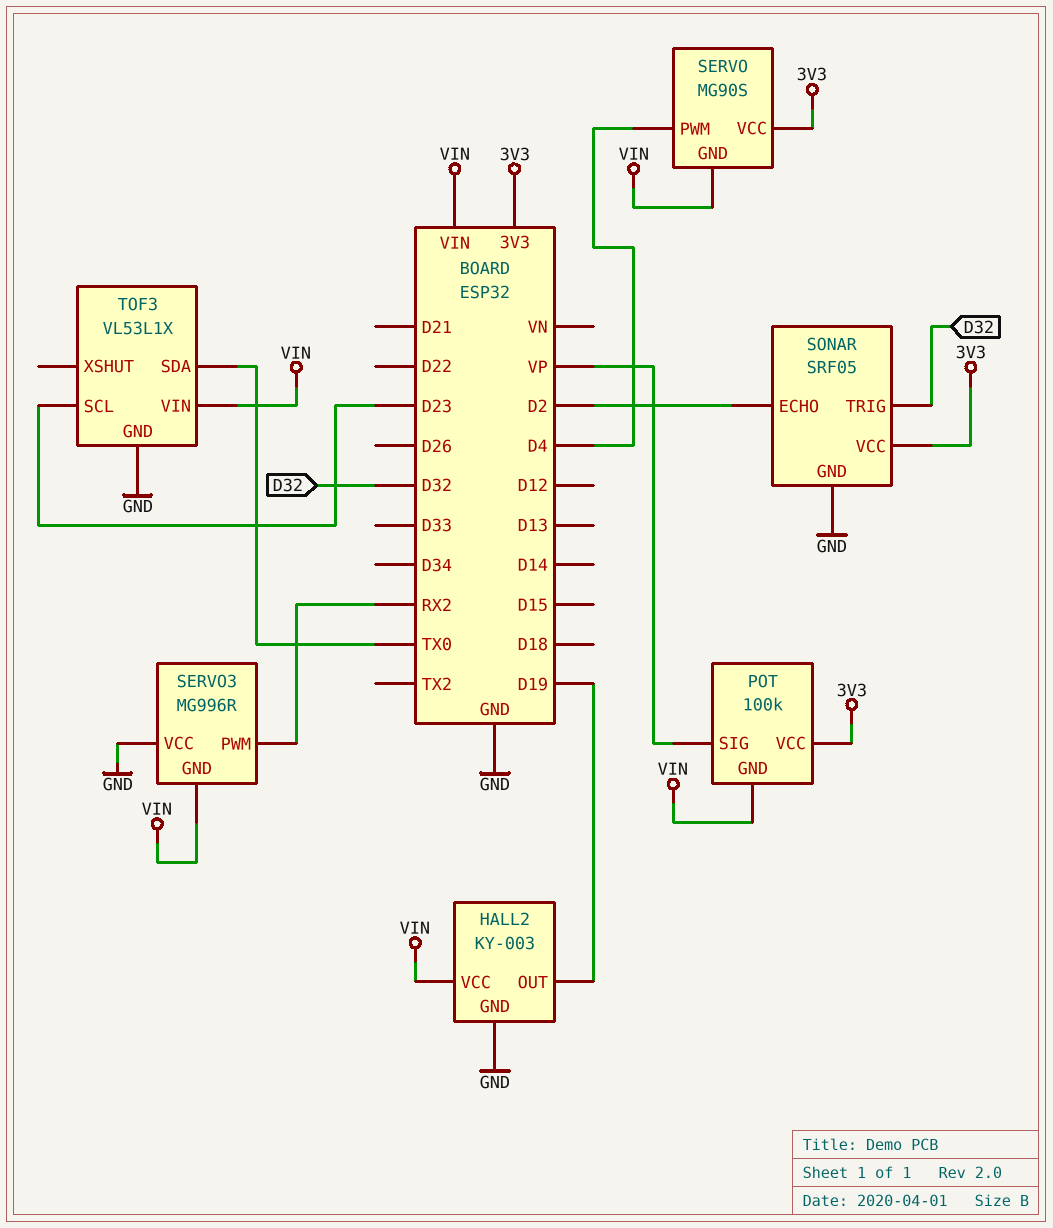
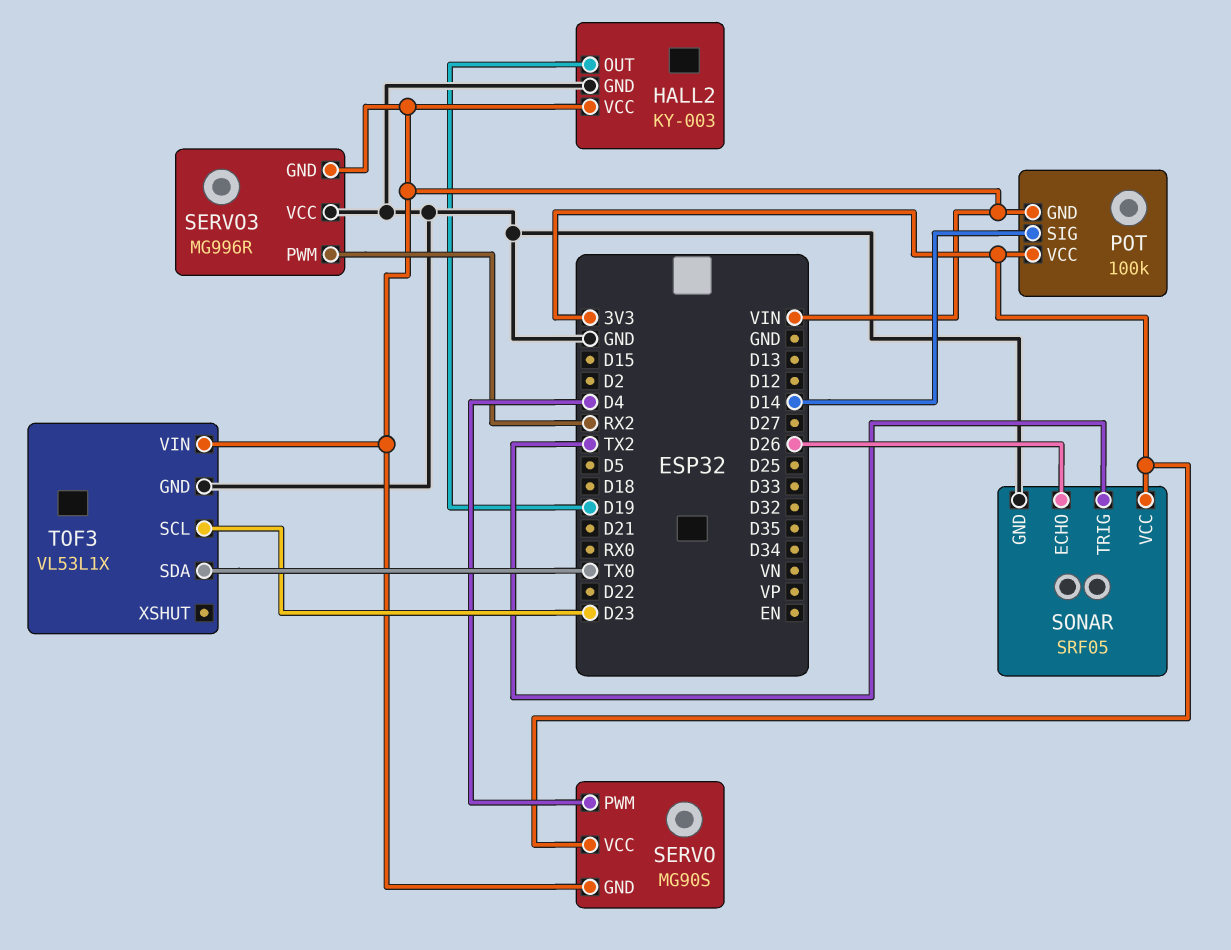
POT pin SIG: VP -> D14
SONAR pin ECHO: D2 -> D26
SONAR pin TRIG: D32 -> TX2

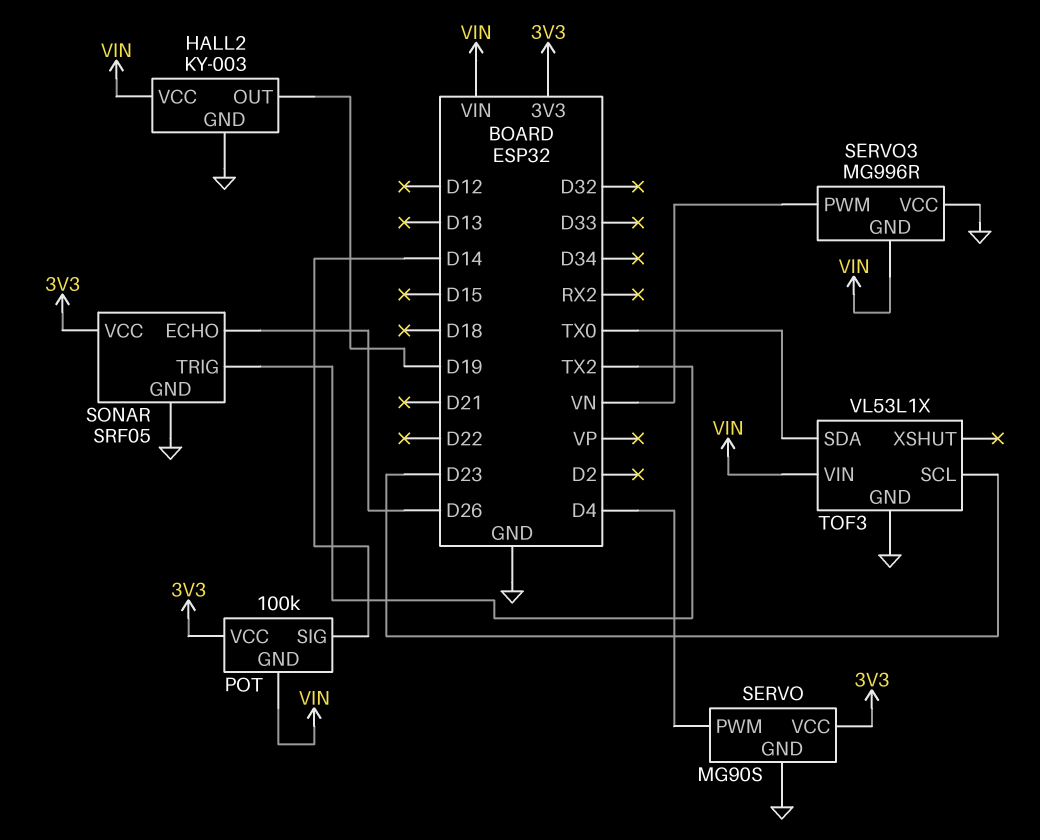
SERVO pin GND: VIN -> GND
SERVO3 pin PWM: RX2 -> VN

